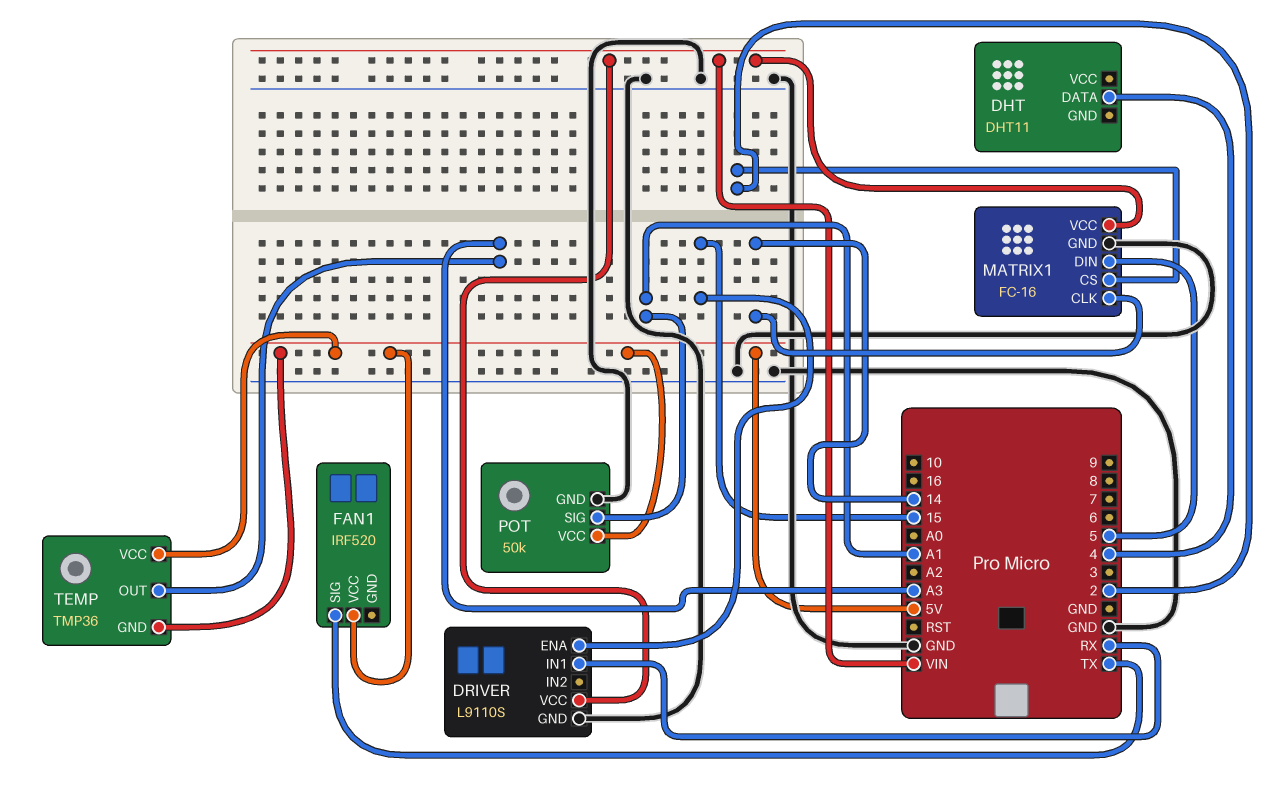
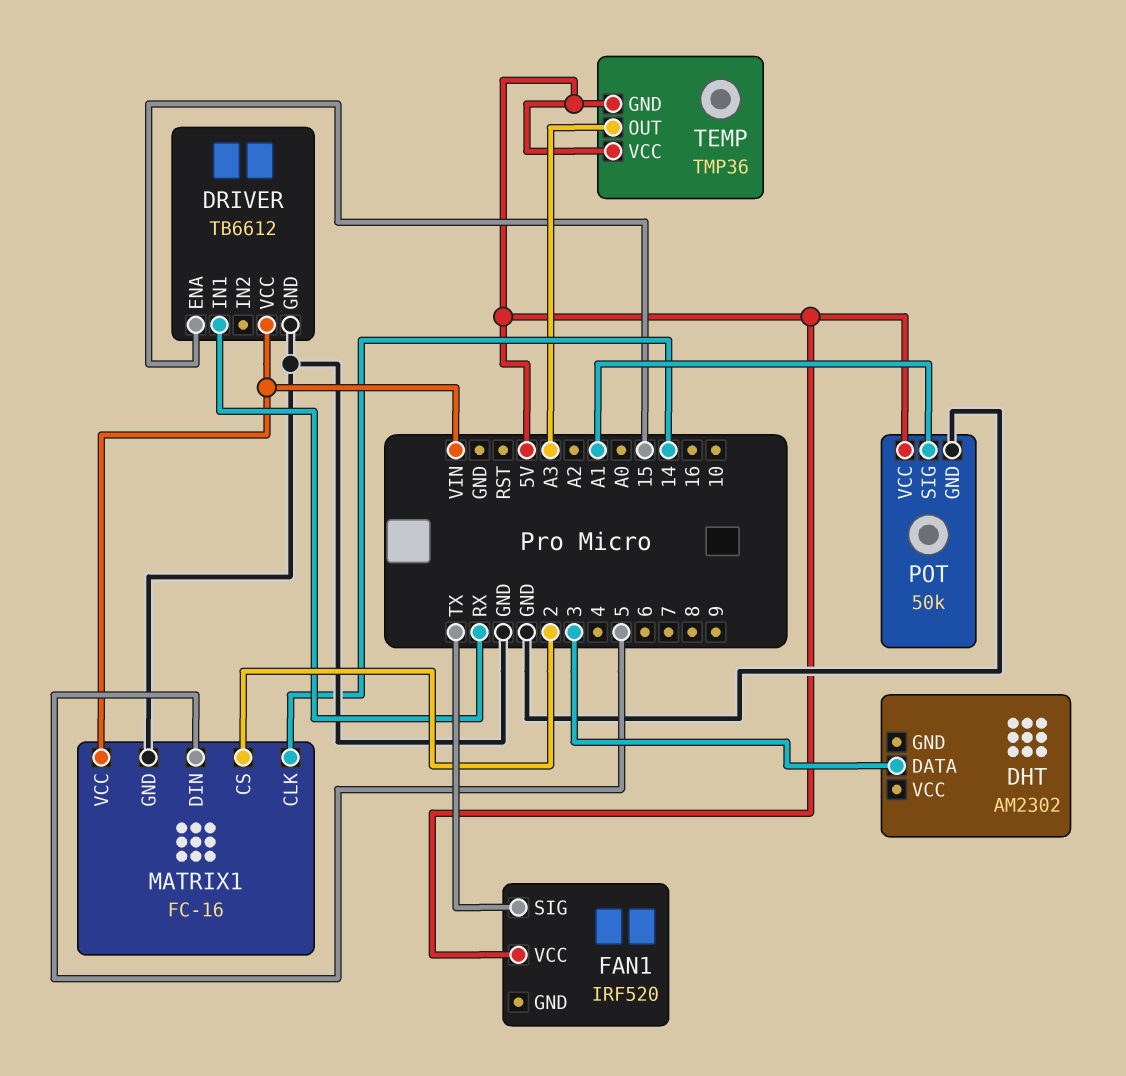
DHT: DHT11 -> AM2302
DHT pin DATA: 4 -> 3
DRIVER: L9110S -> TB6612

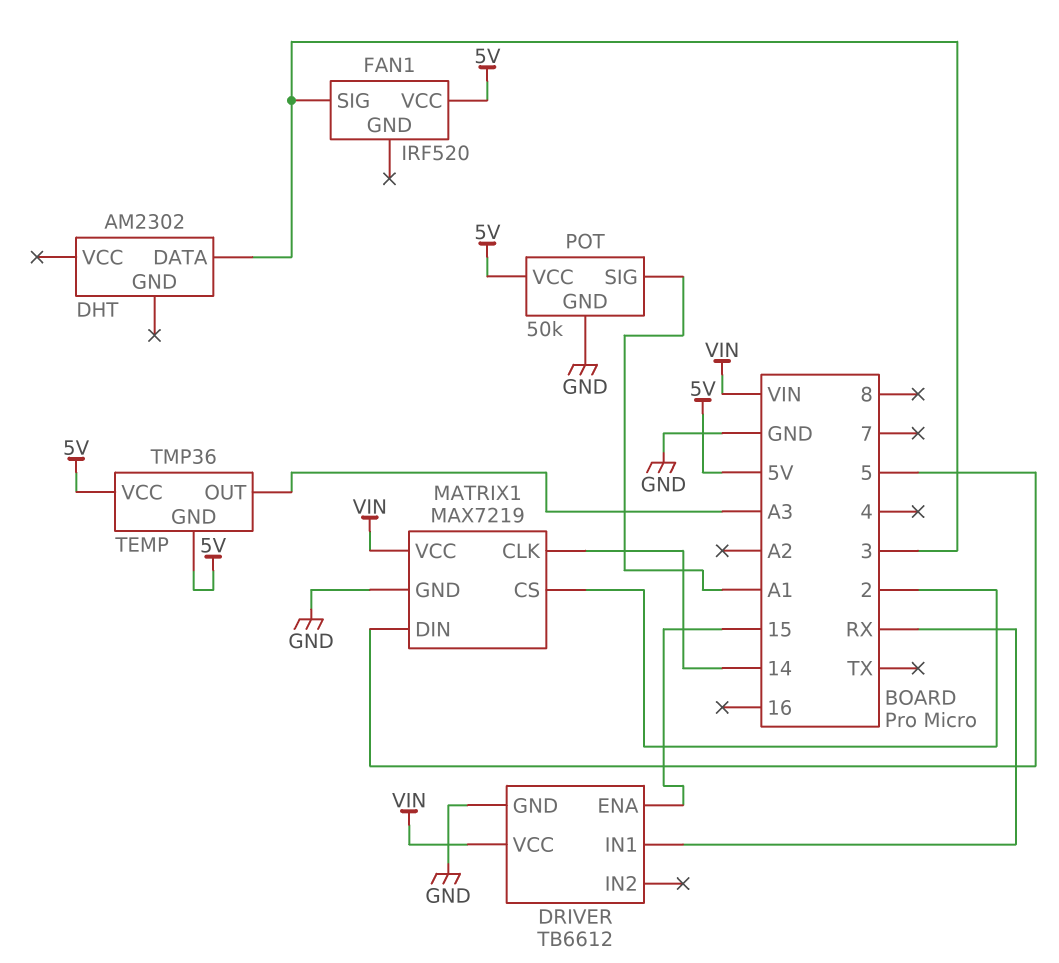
FAN1 pin SIG: TX -> 3
MATRIX1: FC-16 -> MAX7219

